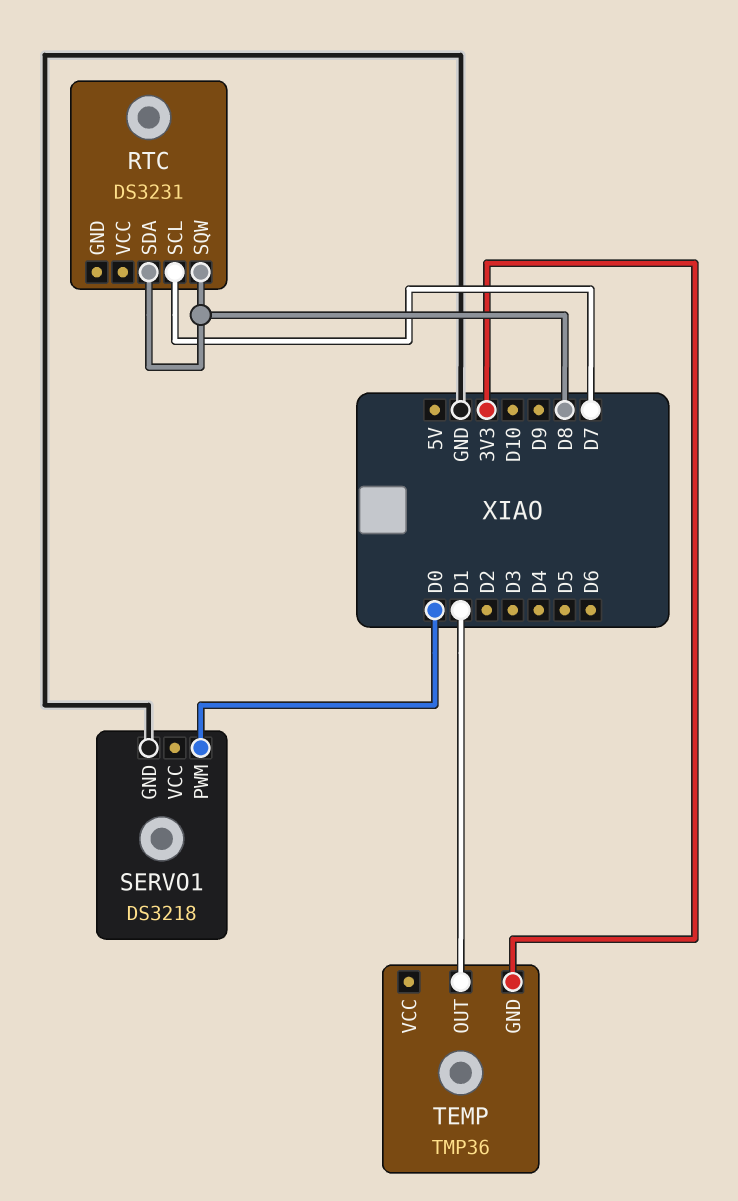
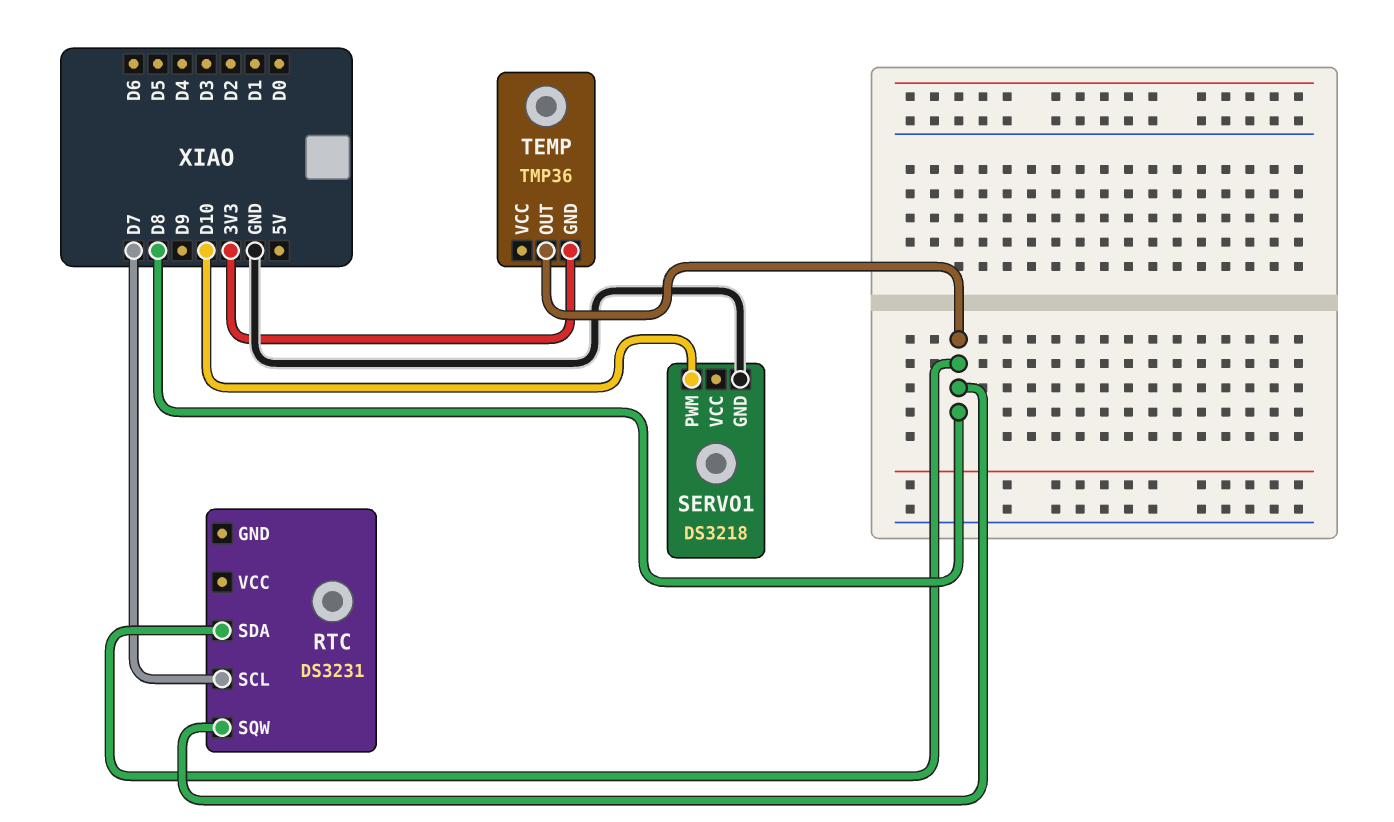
SERVO1 pin PWM: D0 -> D10
TEMP pin OUT: D1 -> D8

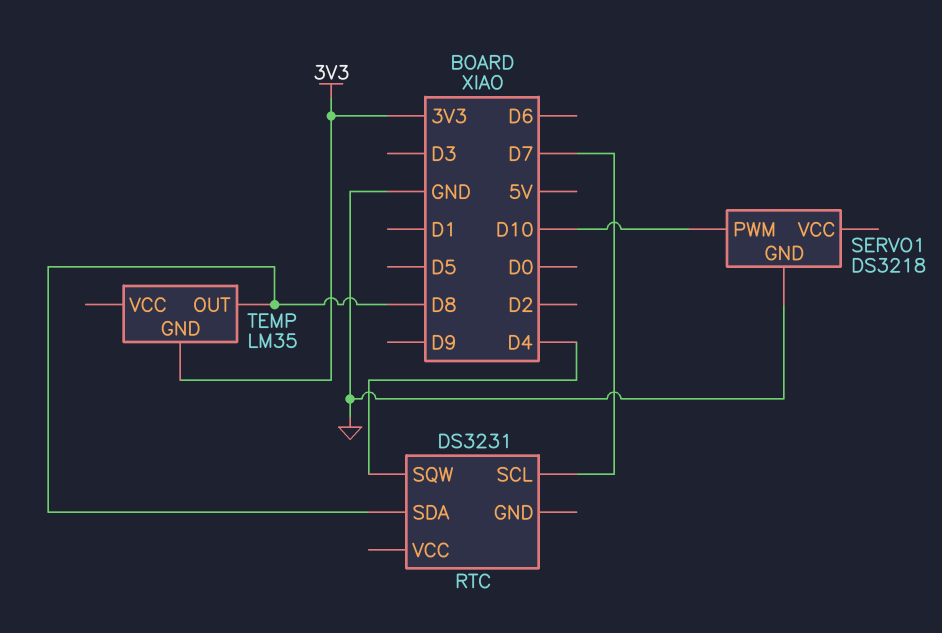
RTC pin SQW: D8 -> D4
TEMP: TMP36 -> LM35

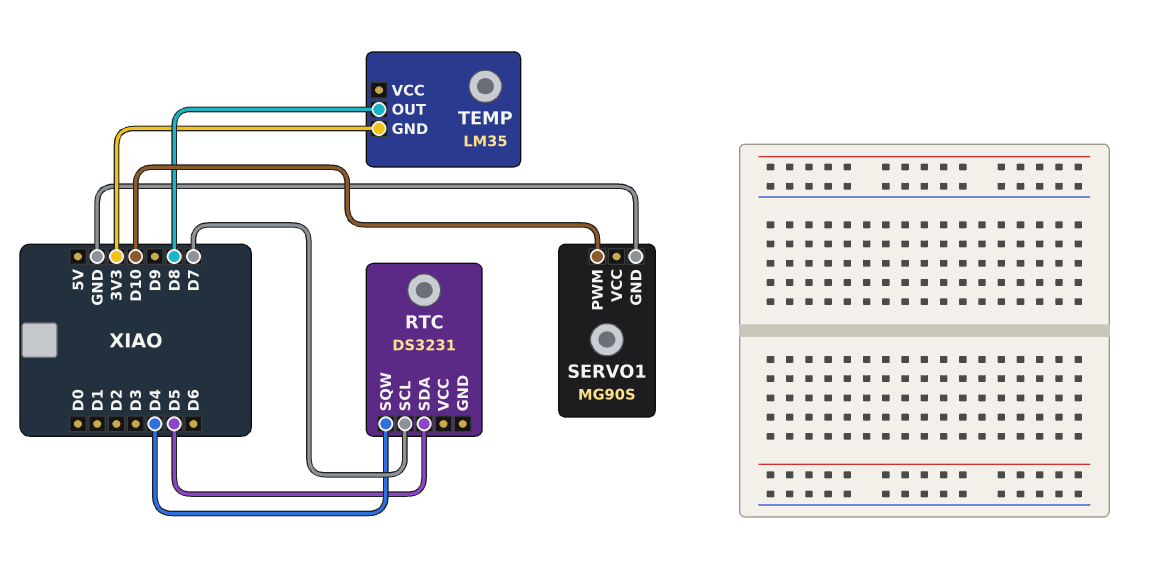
RTC pin SDA: D8 -> D5
SERVO1: DS3218 -> MG90S

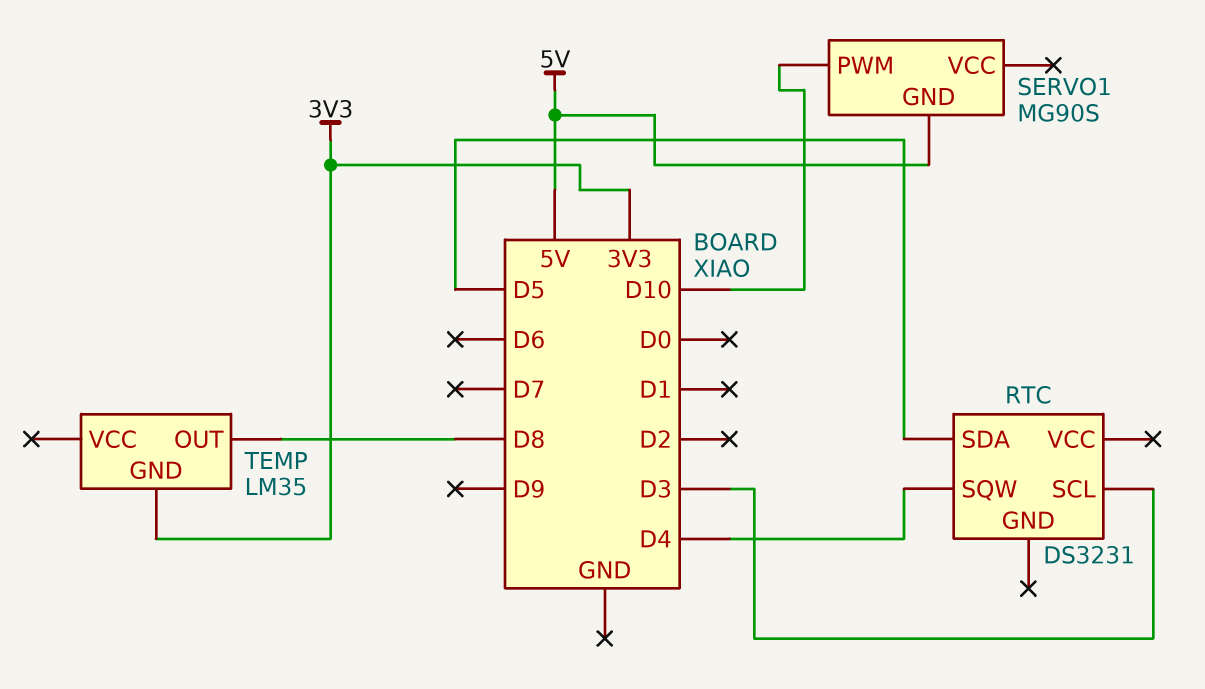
RTC pin SCL: D7 -> D3
SERVO1 pin GND: GND -> 5V

